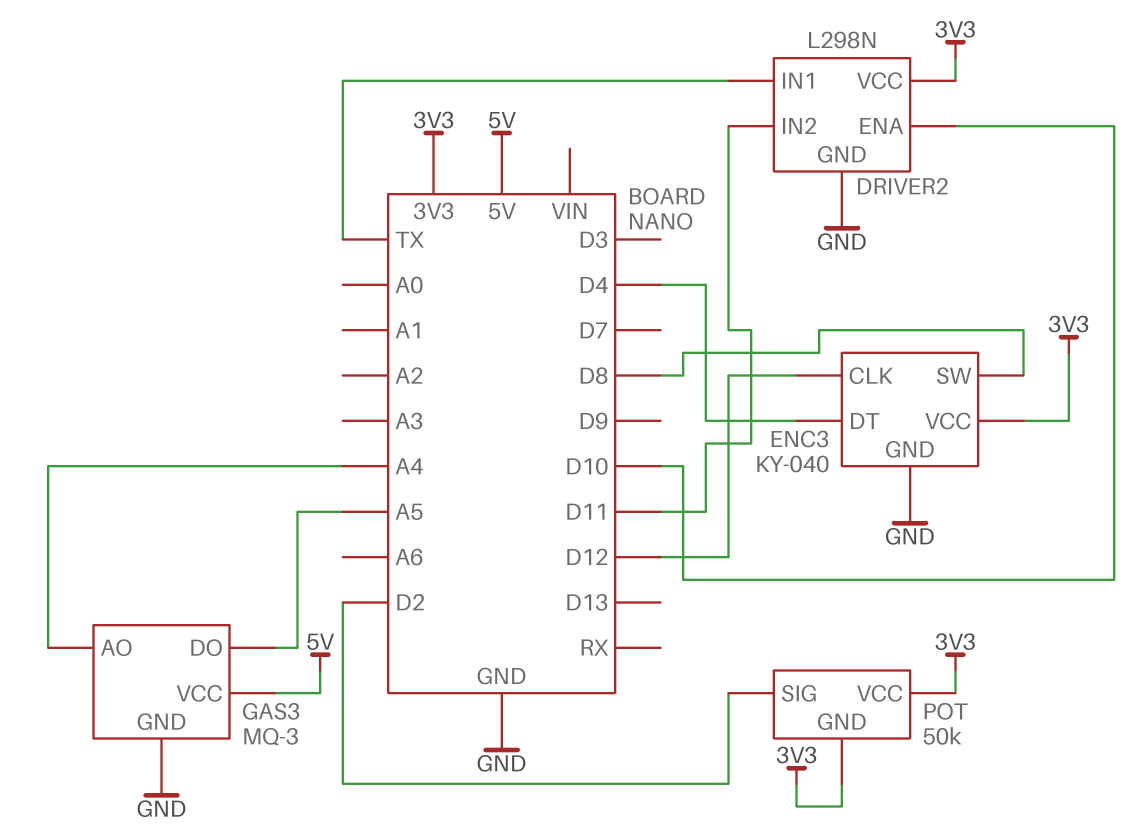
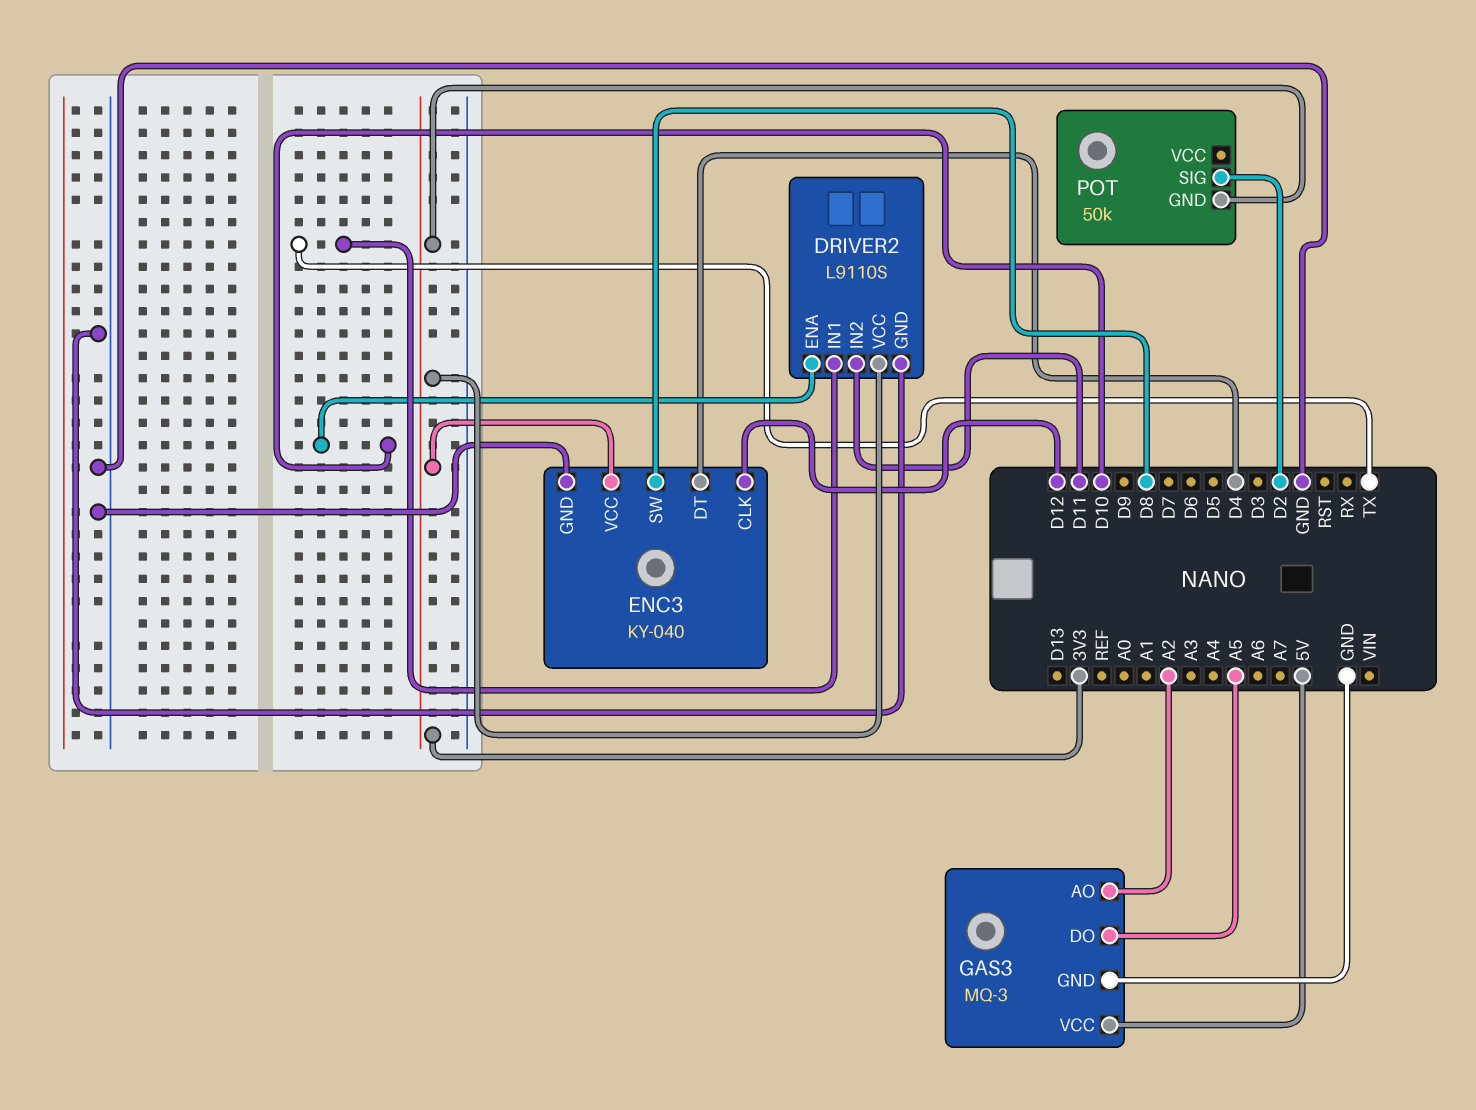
DRIVER2: L298N -> L9110S
GAS3 pin AO: A4 -> A2
POT pin VCC: 3V3 -> none

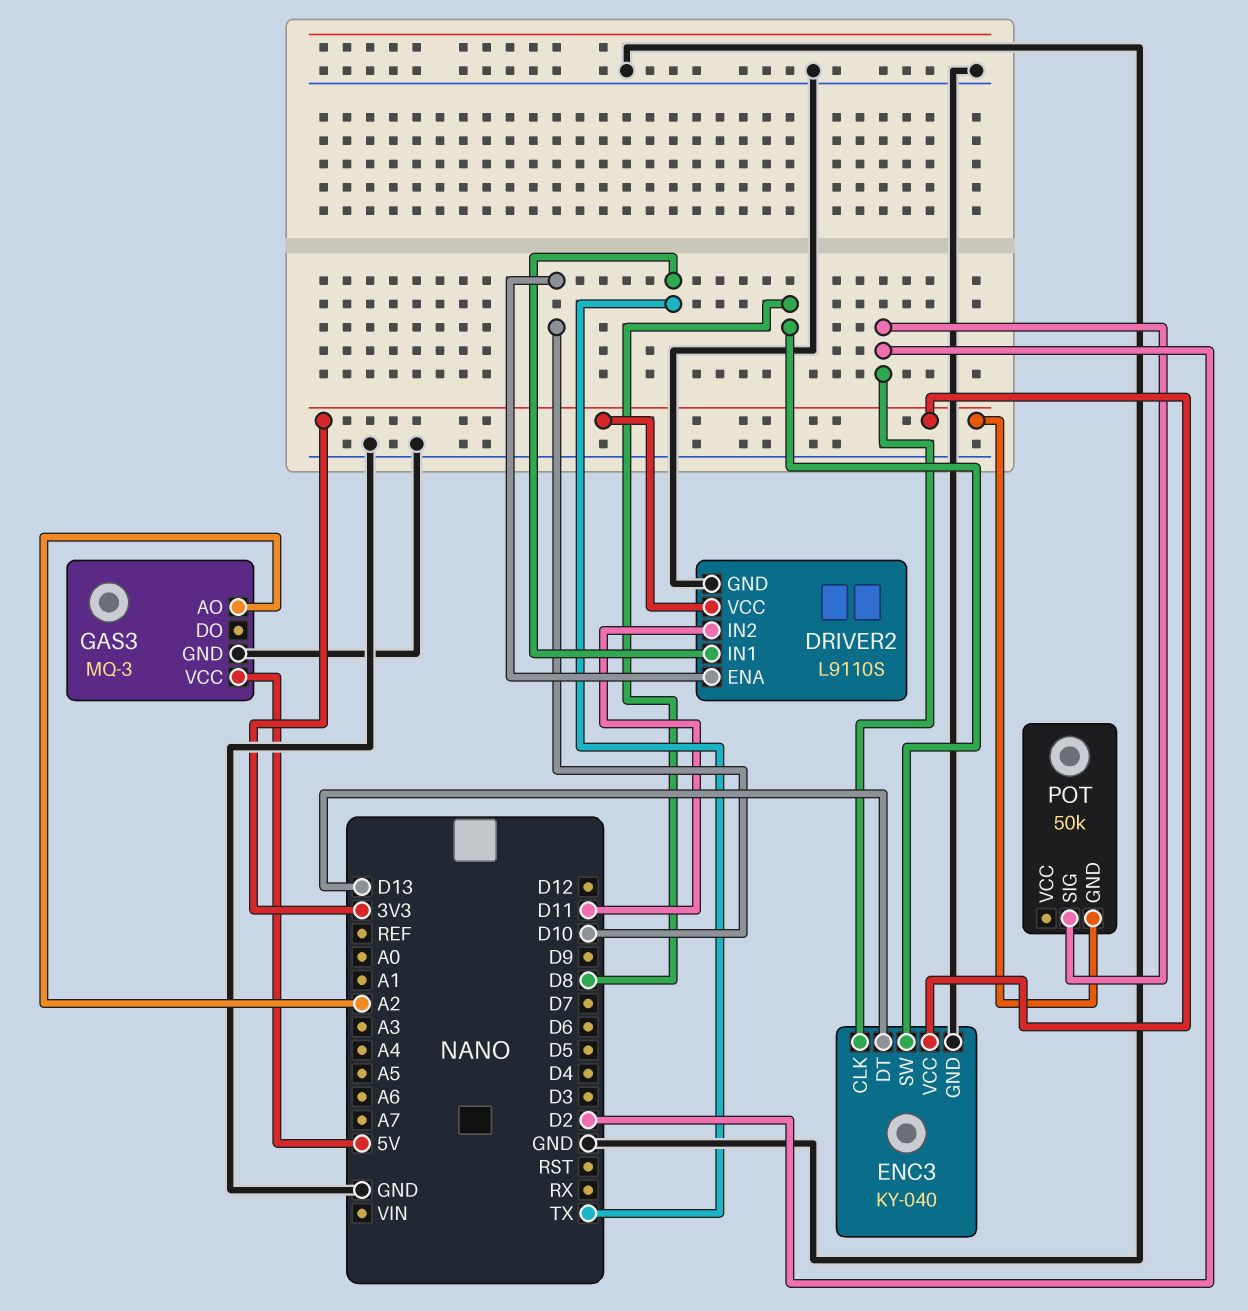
ENC3 pin CLK: D12 -> D2
ENC3 pin DT: D4 -> D13
GAS3 pin DO: A5 -> none

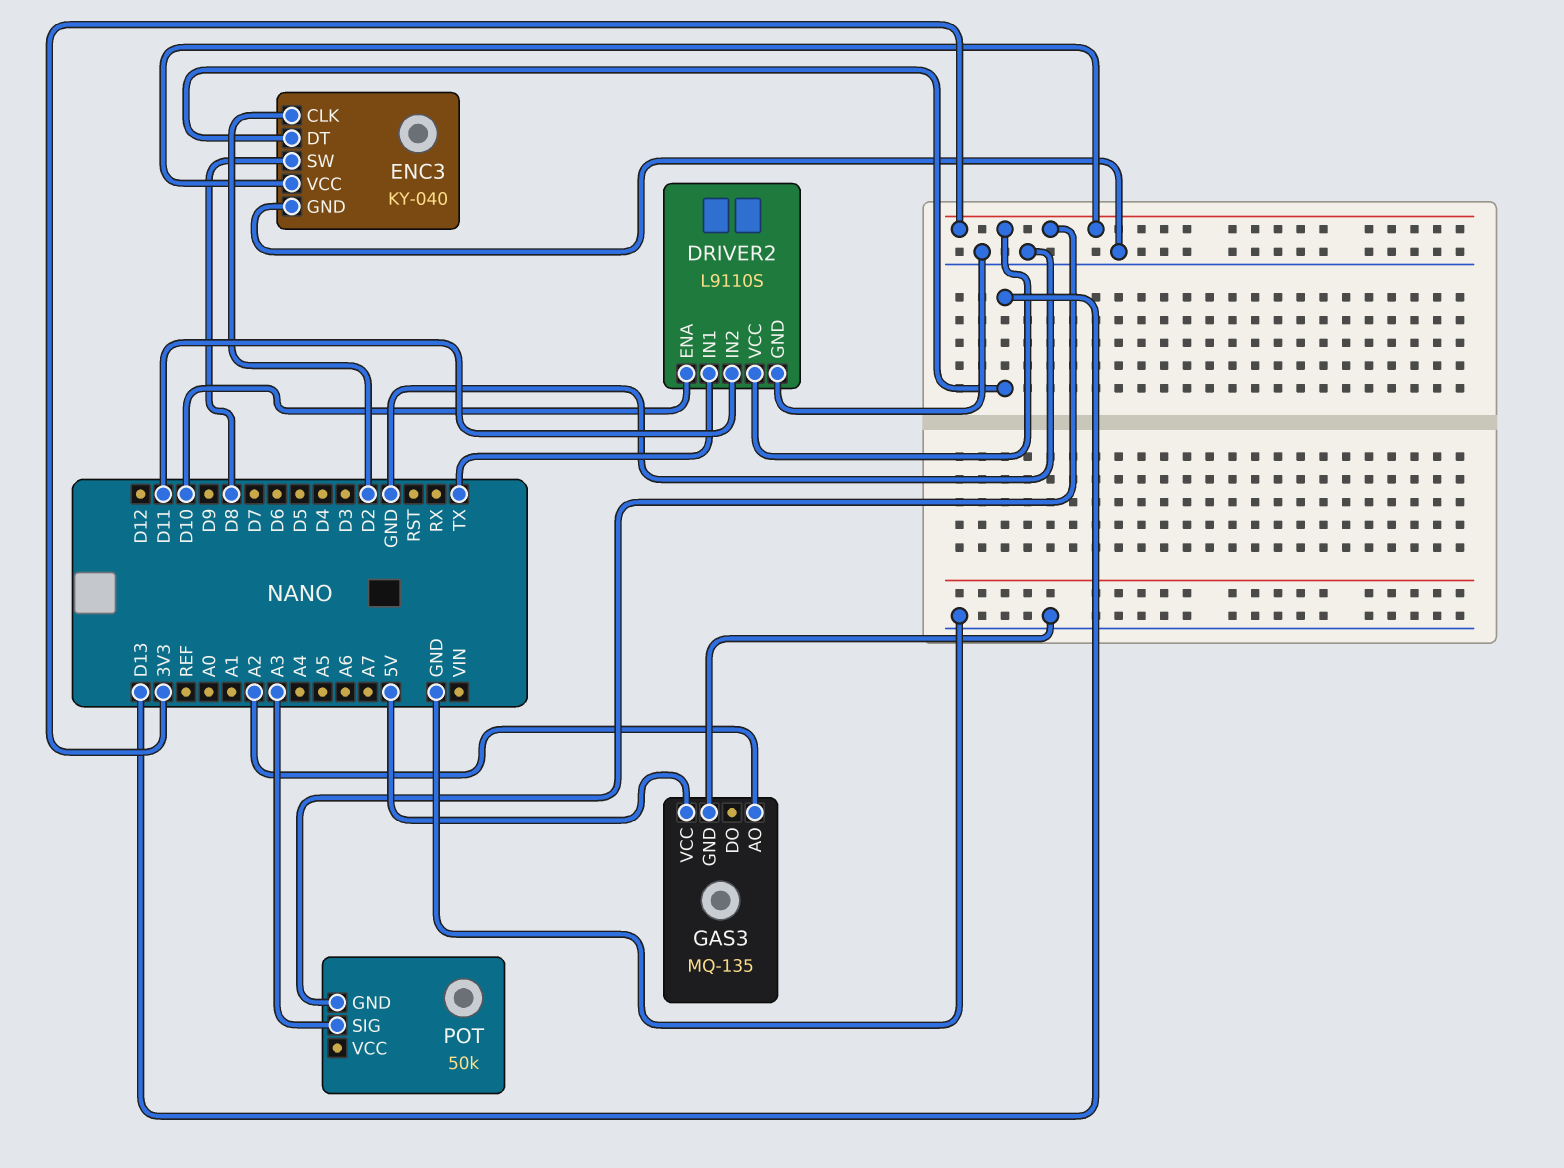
GAS3: MQ-3 -> MQ-135
POT pin SIG: D2 -> A3

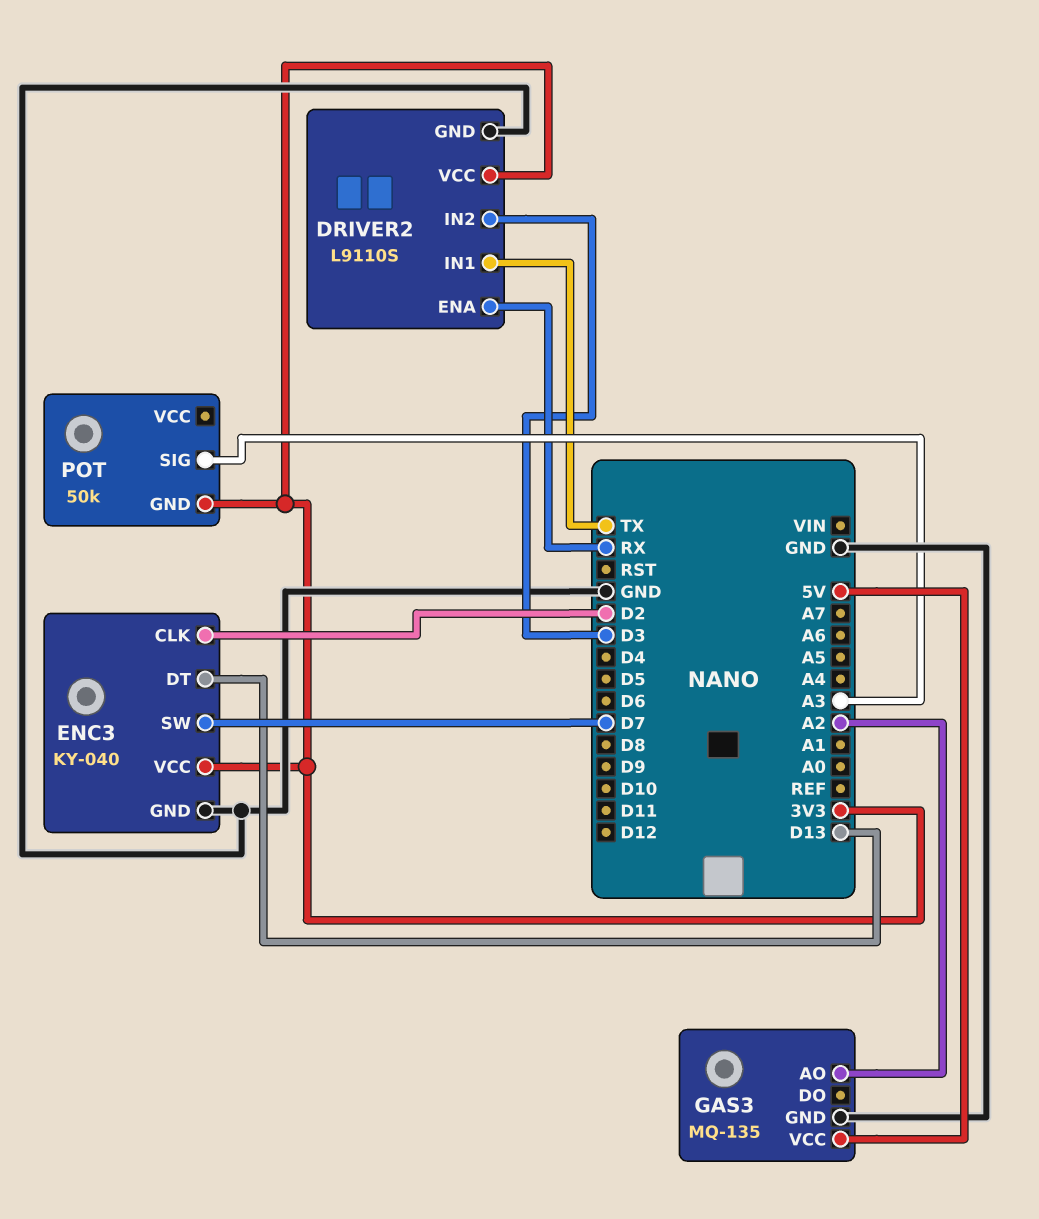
DRIVER2 pin ENA: D10 -> RX
DRIVER2 pin IN2: D11 -> D3
ENC3 pin SW: D8 -> D7

